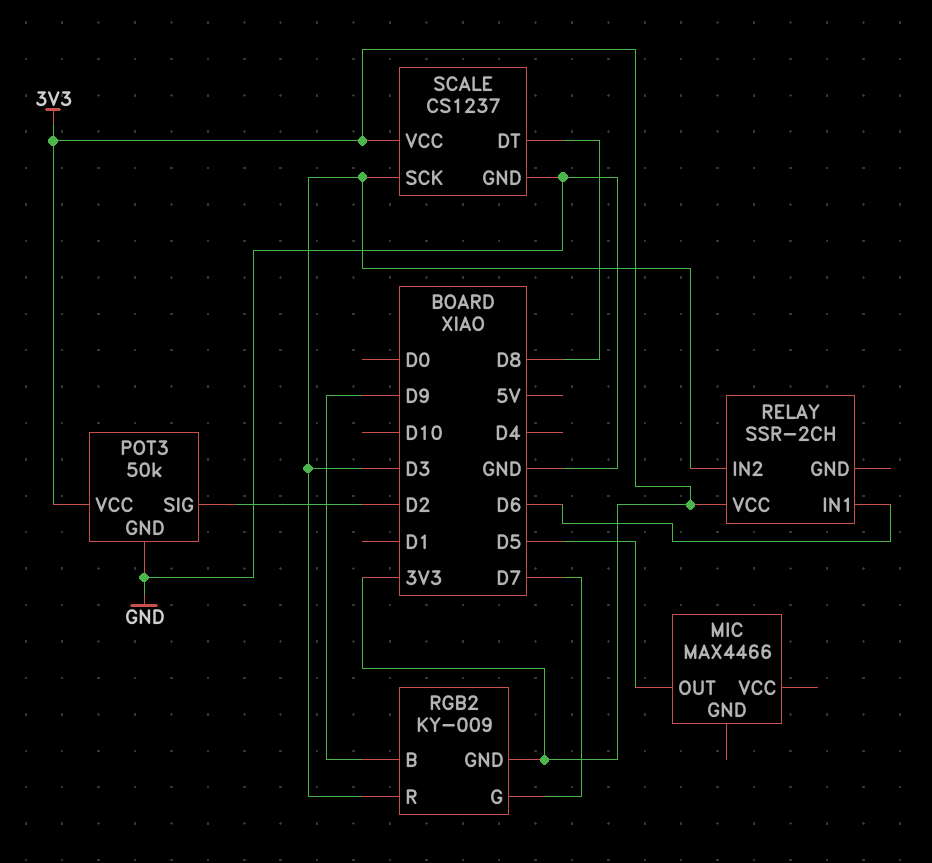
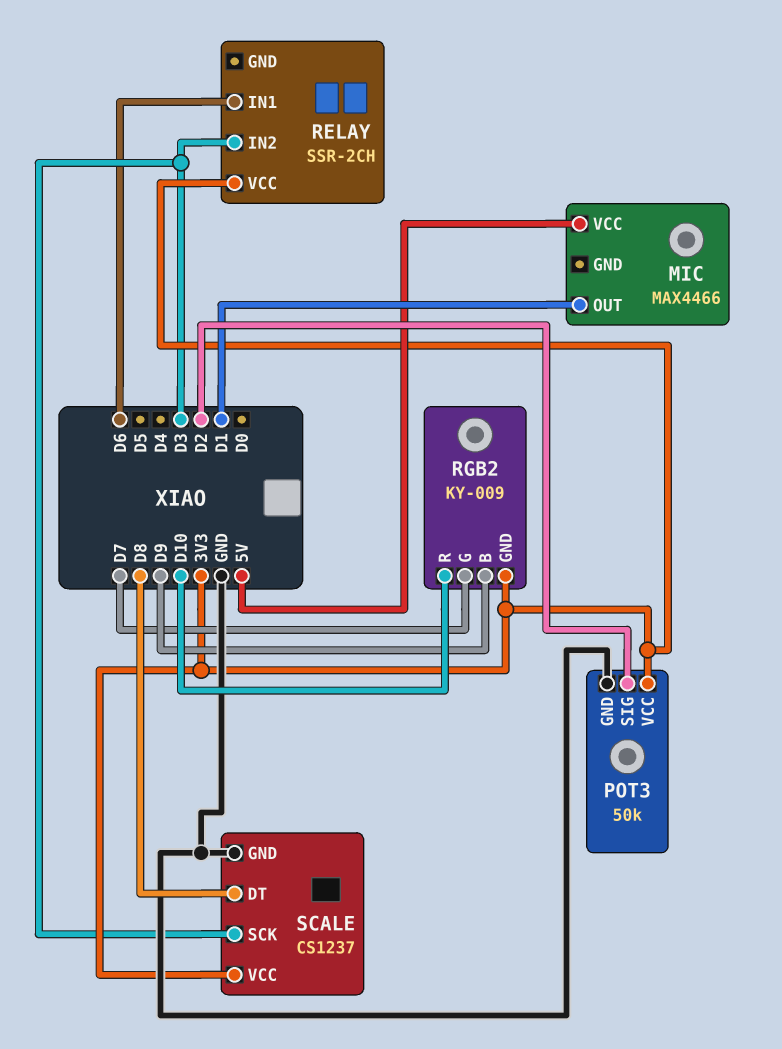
MIC pin OUT: D5 -> D1
MIC pin VCC: none -> 5V
RGB2 pin R: D3 -> D10

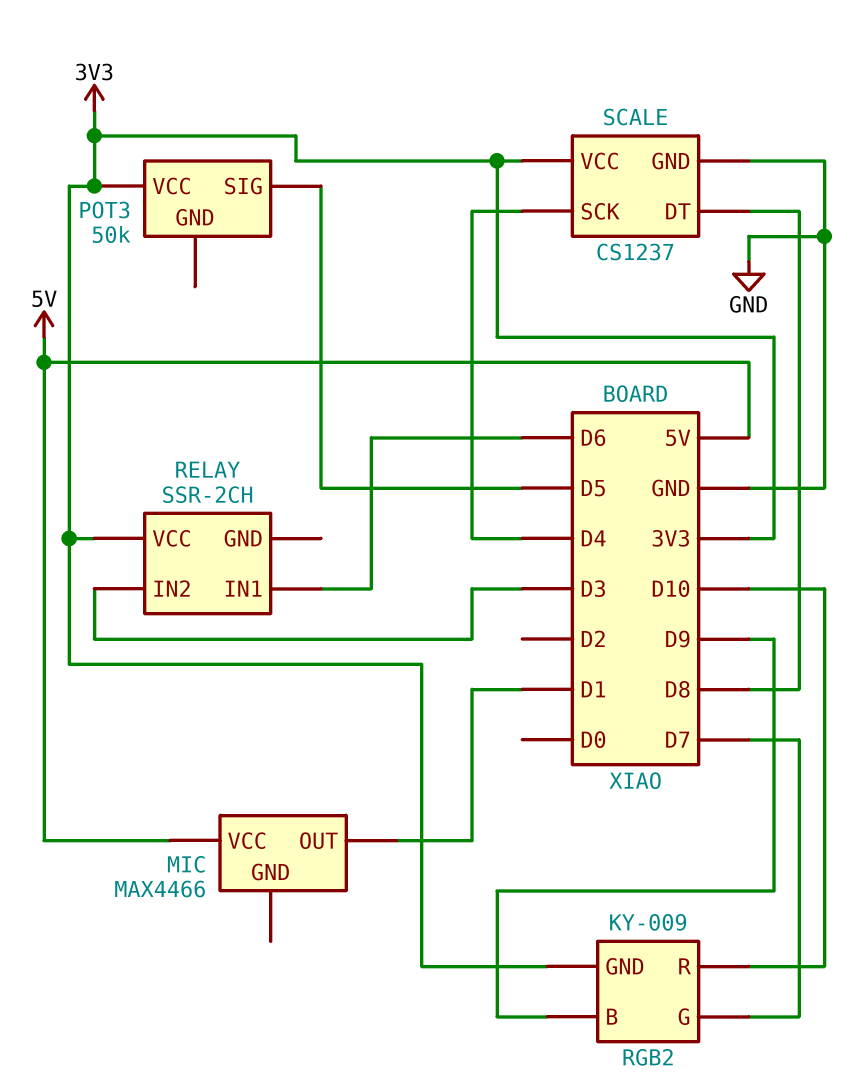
POT3 pin GND: GND -> none
POT3 pin SIG: D2 -> D5
SCALE pin SCK: D3 -> D4

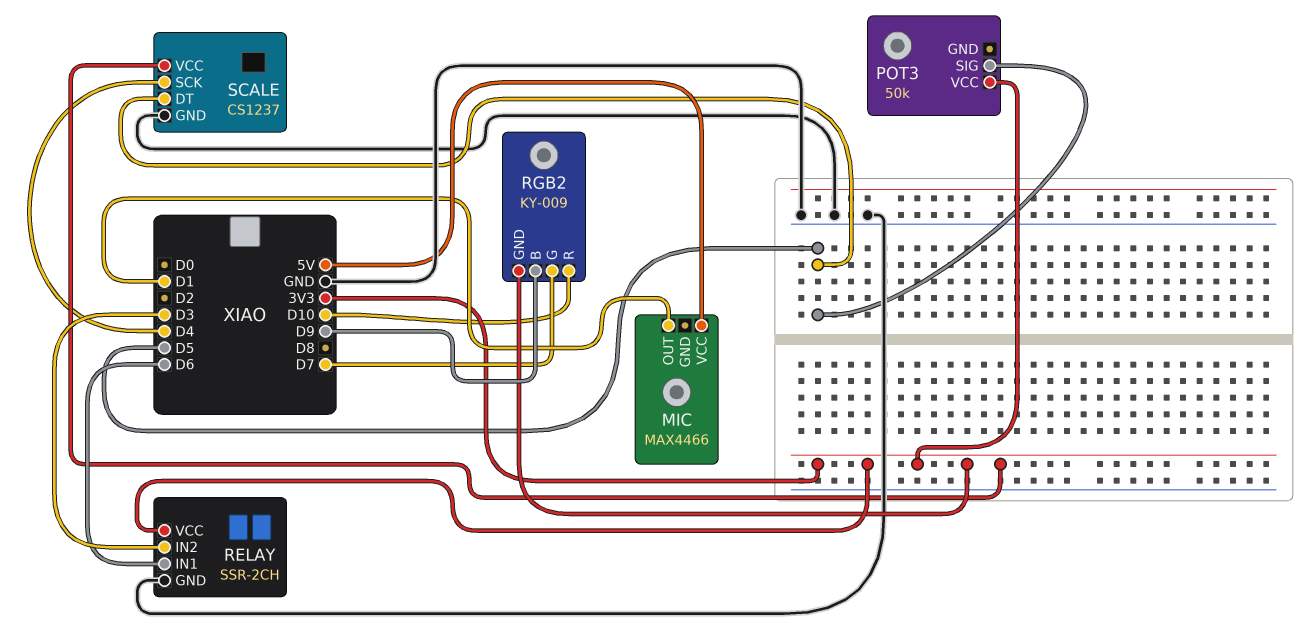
RELAY pin GND: none -> GND
SCALE pin DT: D8 -> D5

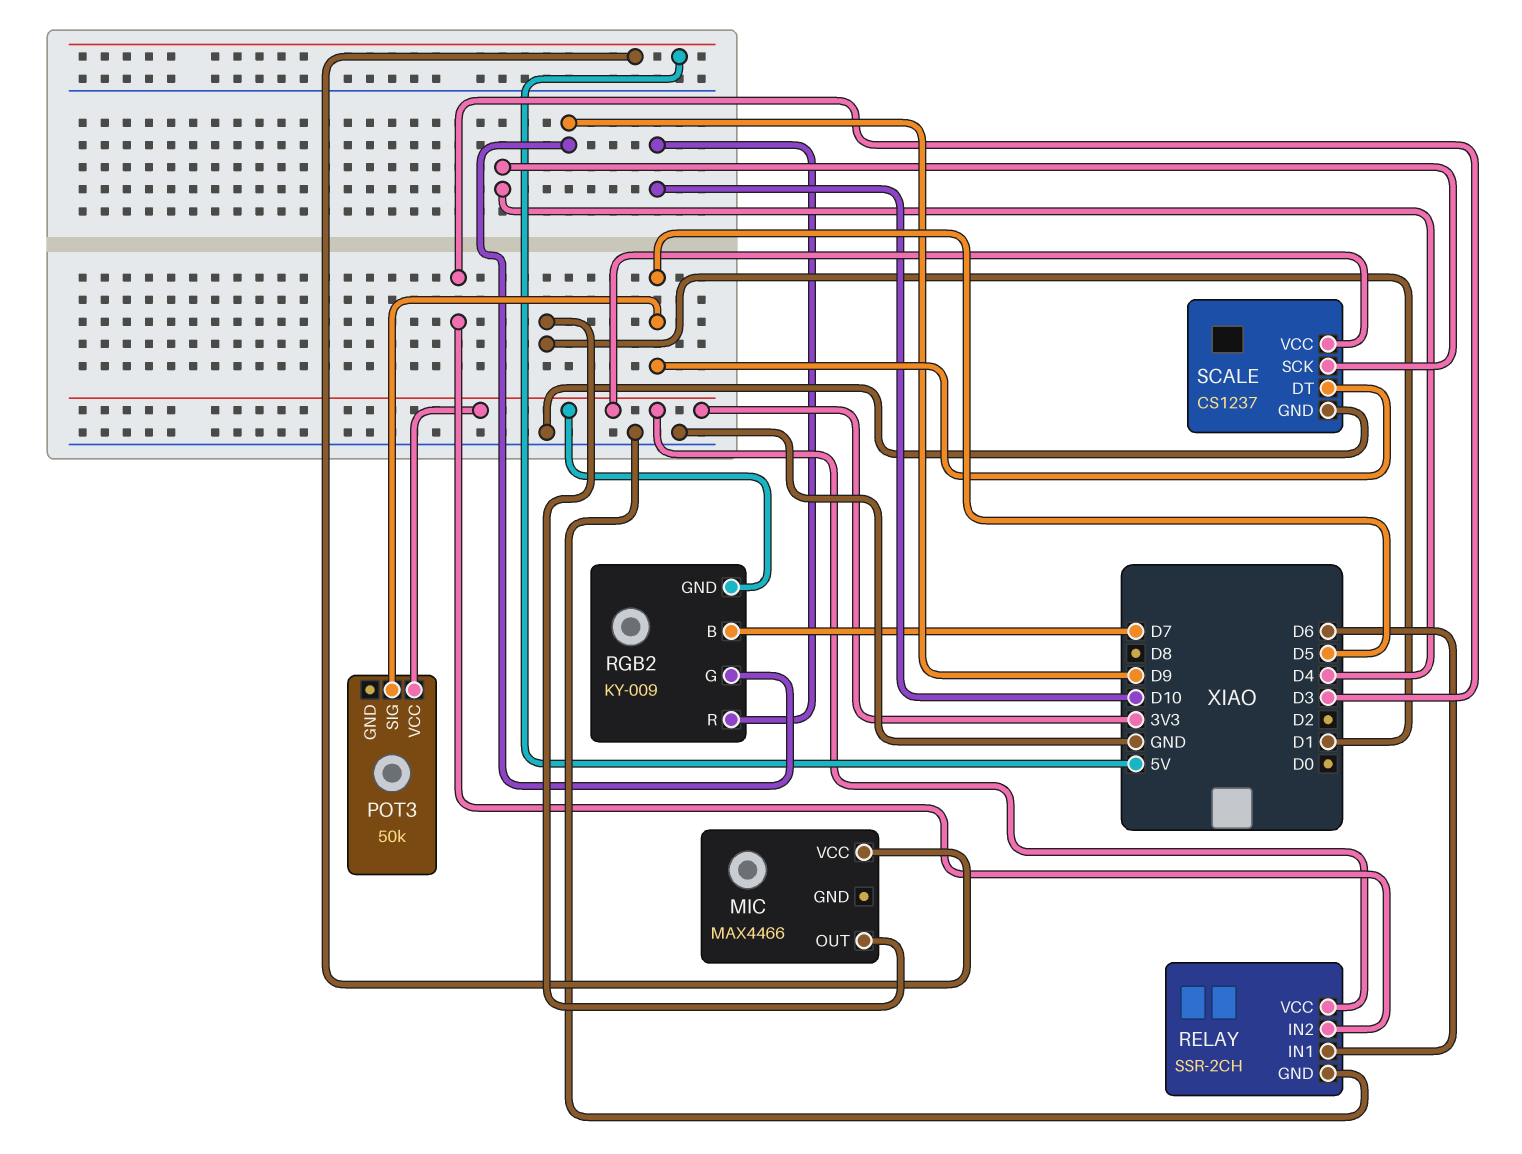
RGB2 pin B: D9 -> D7
RGB2 pin G: D7 -> D9

